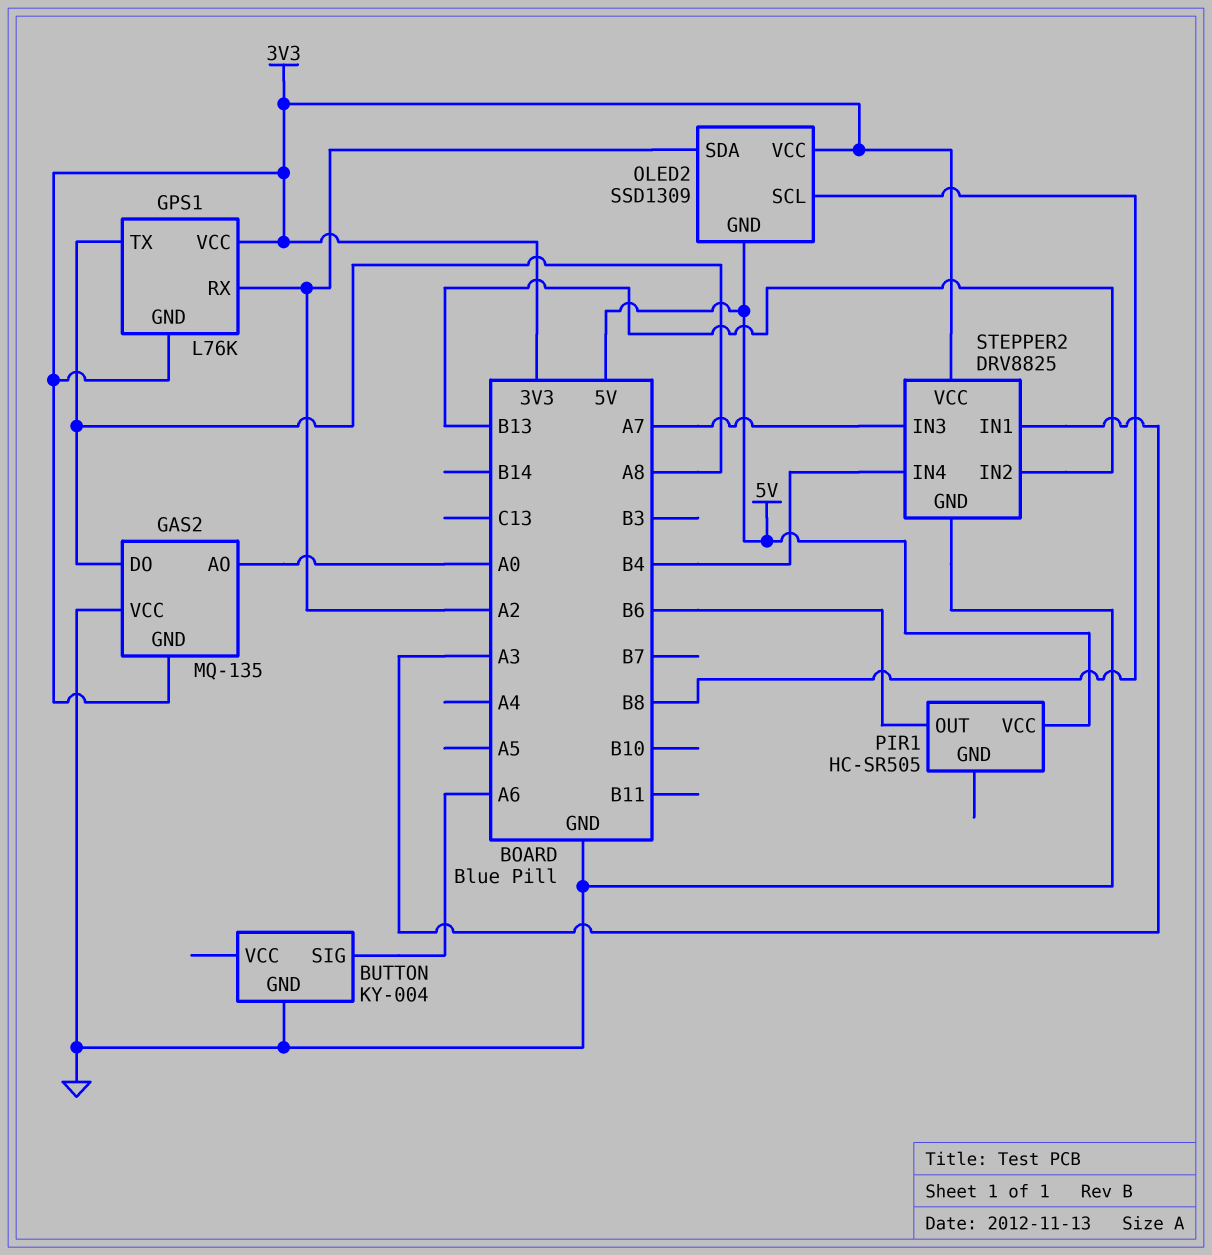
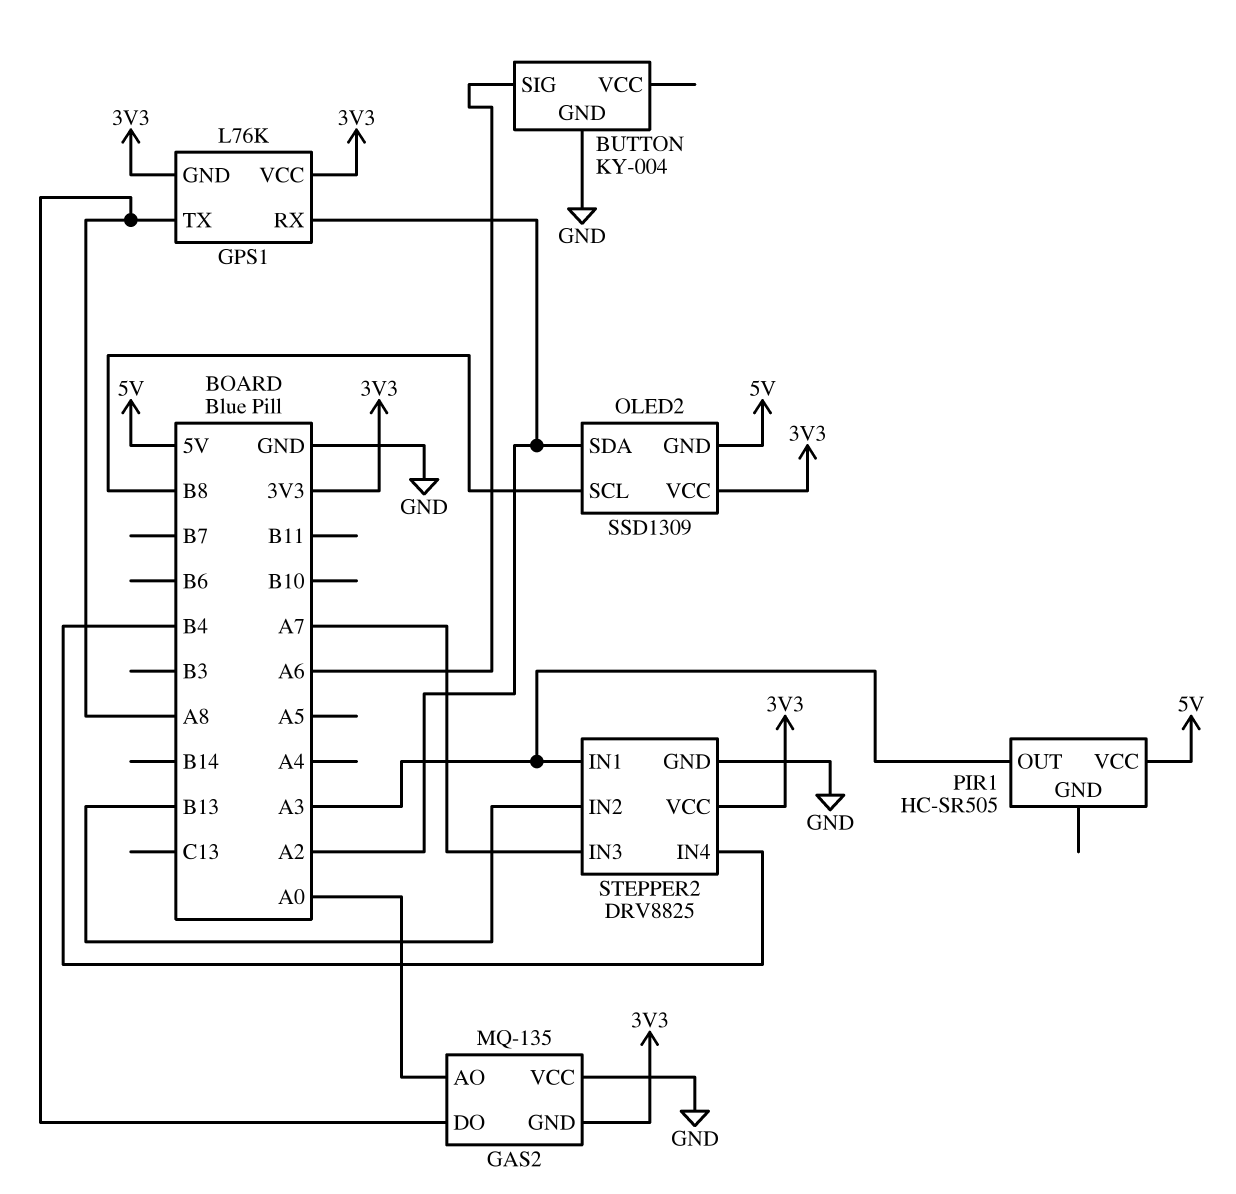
PIR1 pin OUT: B6 -> A3

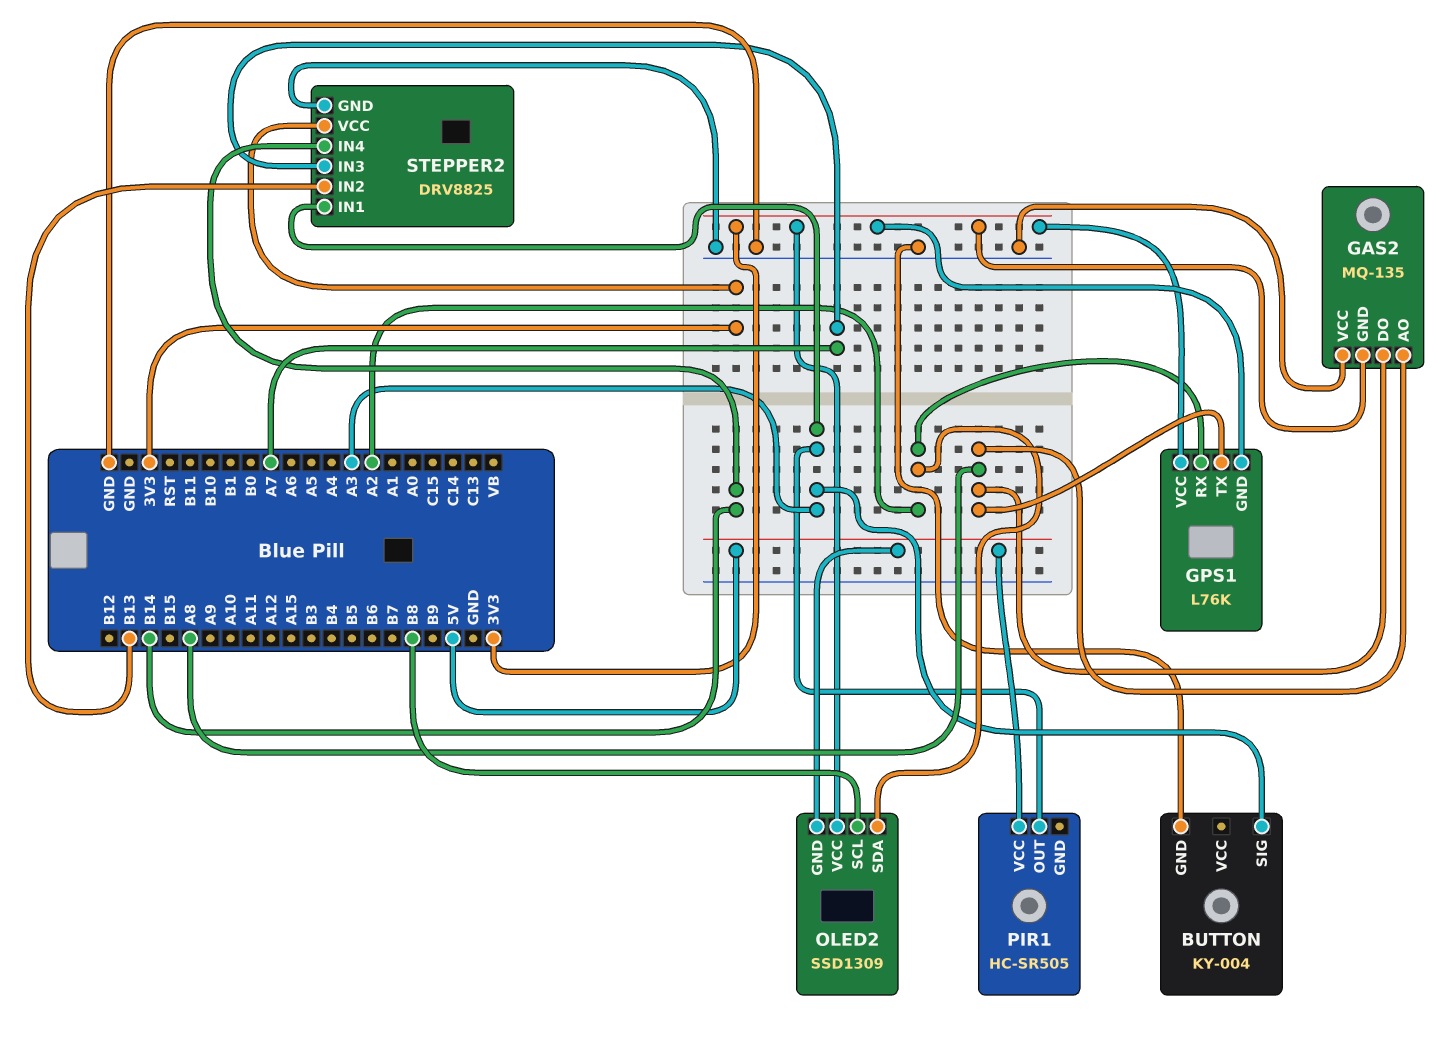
BUTTON pin SIG: A6 -> A3
GAS2 pin AO: A0 -> A8
STEPPER2 pin IN4: B4 -> B14

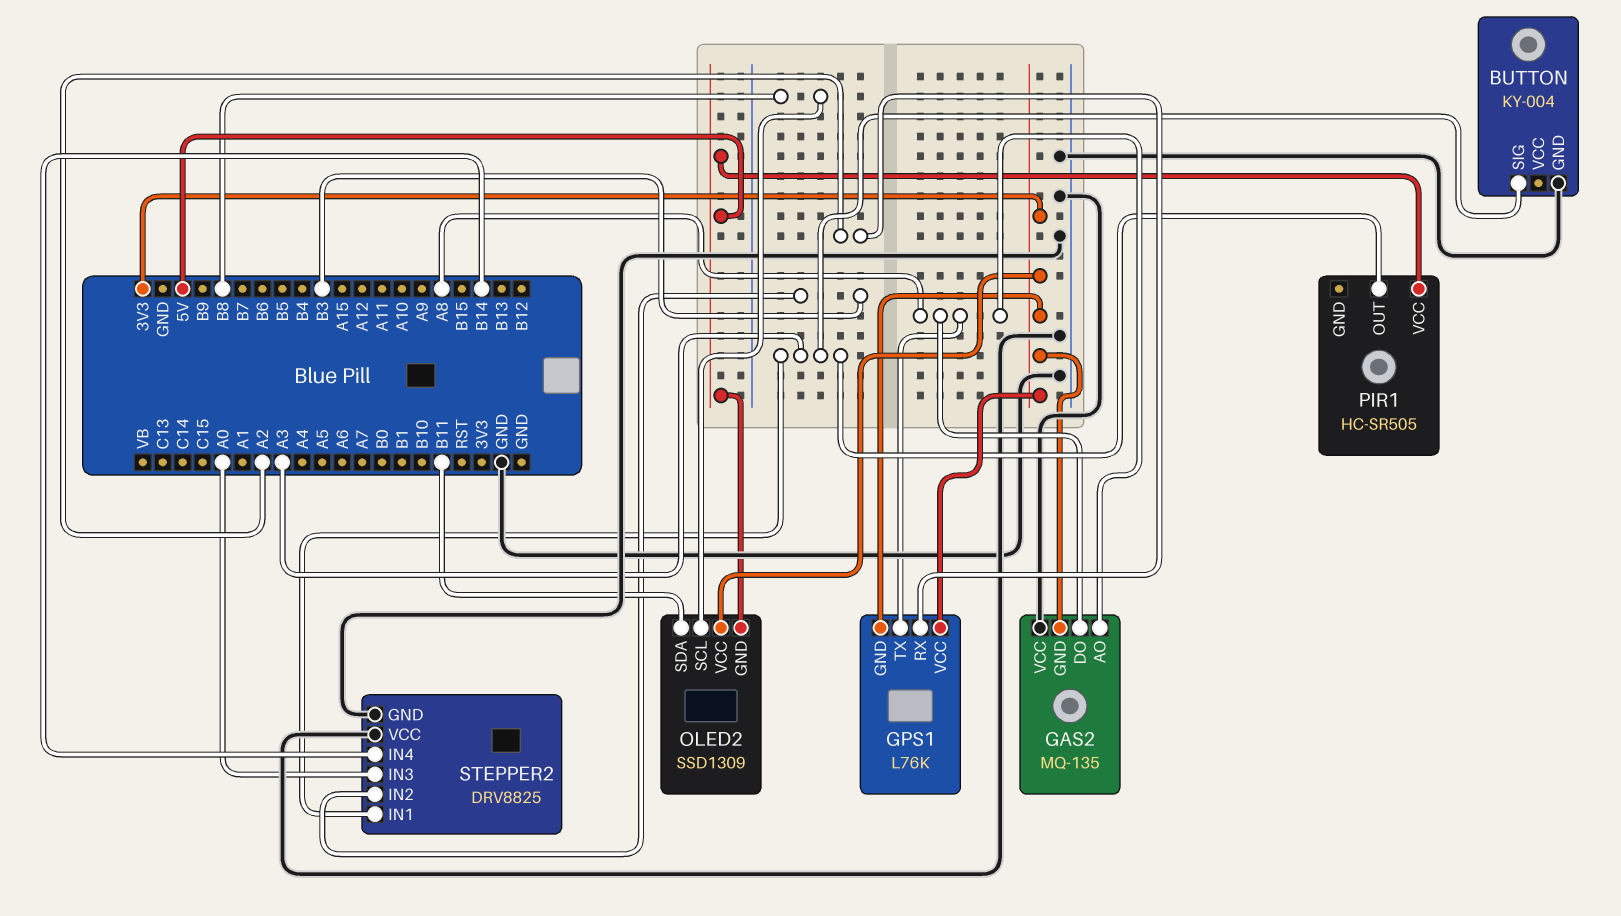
OLED2 pin SDA: A2 -> B11
STEPPER2 pin IN2: B13 -> B3
STEPPER2 pin IN3: A7 -> A0
STEPPER2 pin VCC: 3V3 -> GND

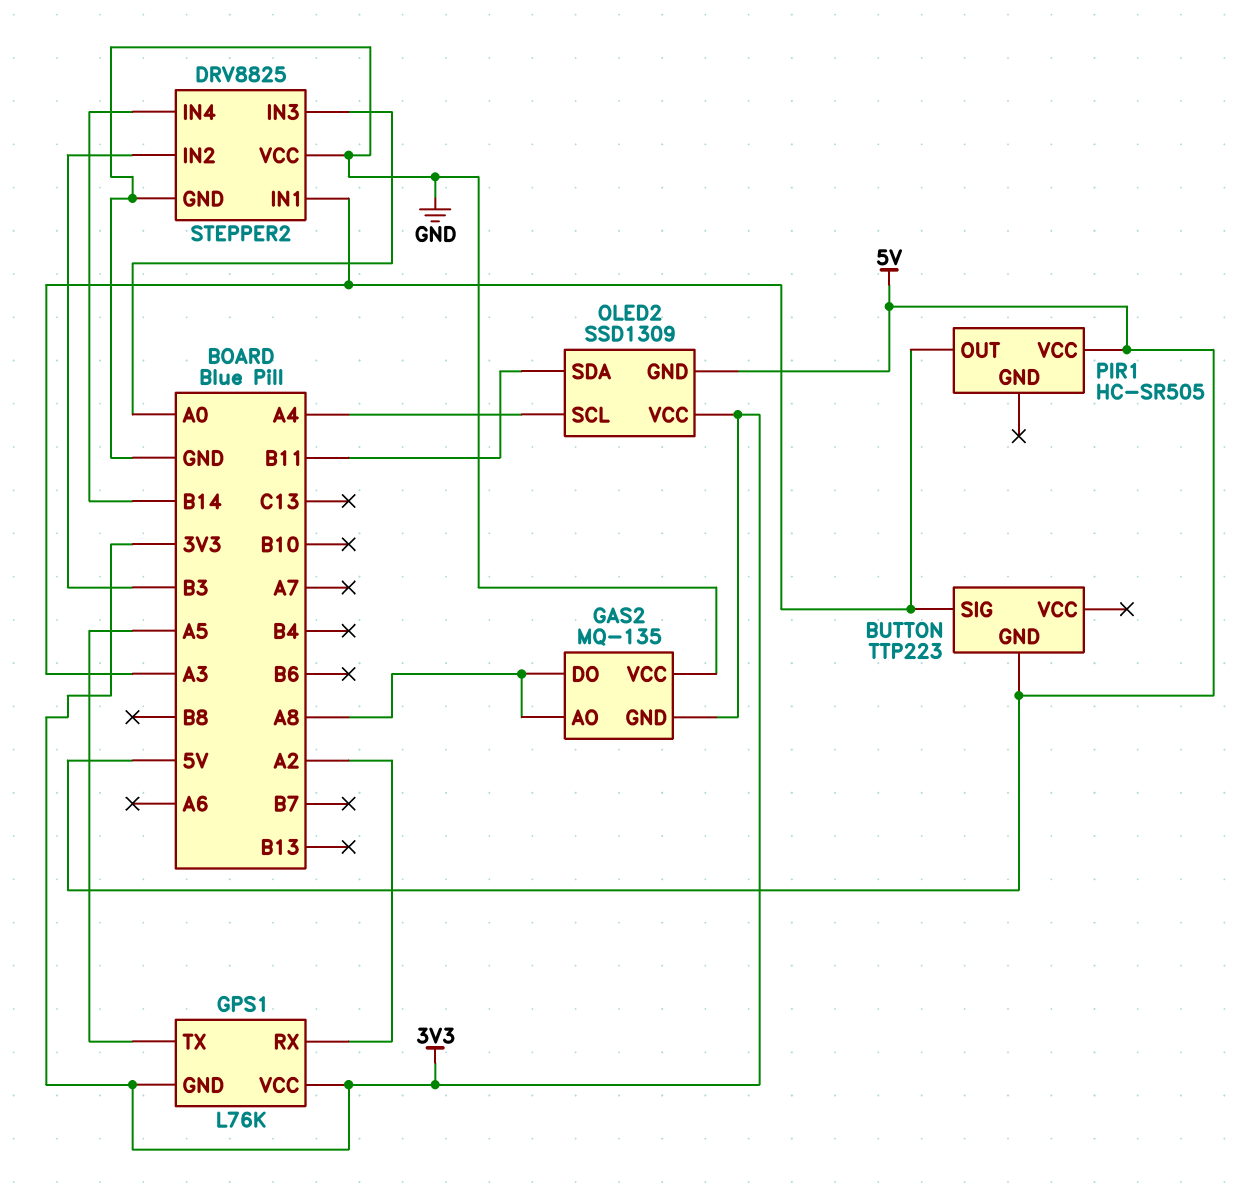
BUTTON: KY-004 -> TTP223
BUTTON pin GND: GND -> 5V
GPS1 pin TX: A8 -> A5
OLED2 pin SCL: B8 -> A4

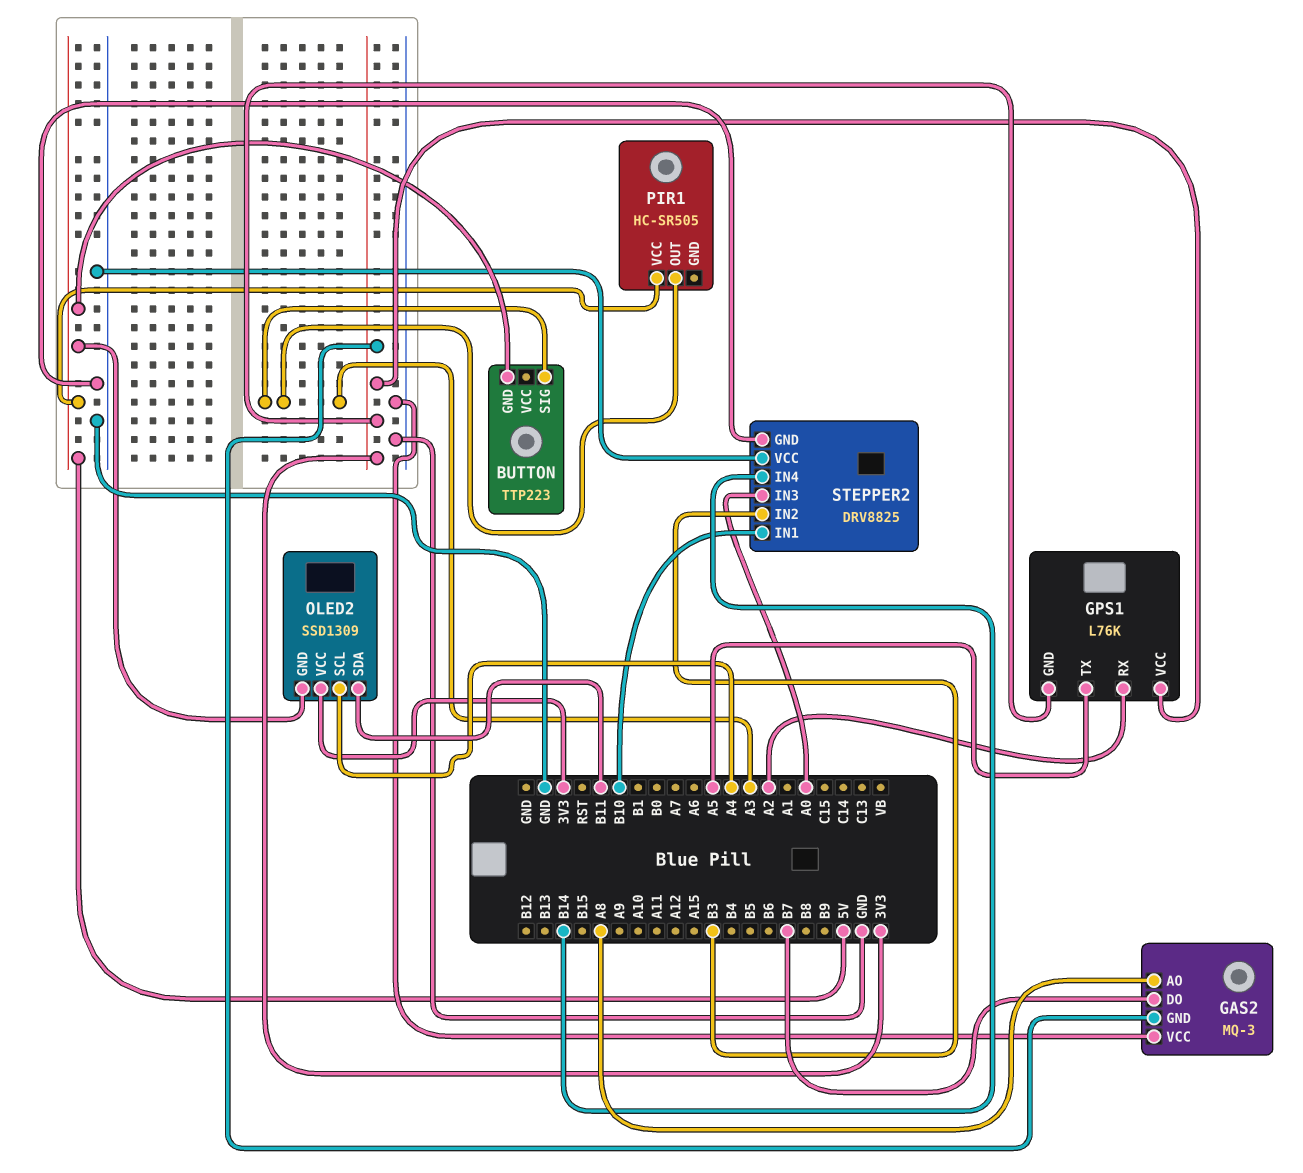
GAS2: MQ-135 -> MQ-3
GAS2 pin DO: A8 -> B7
STEPPER2 pin IN1: A3 -> B10

